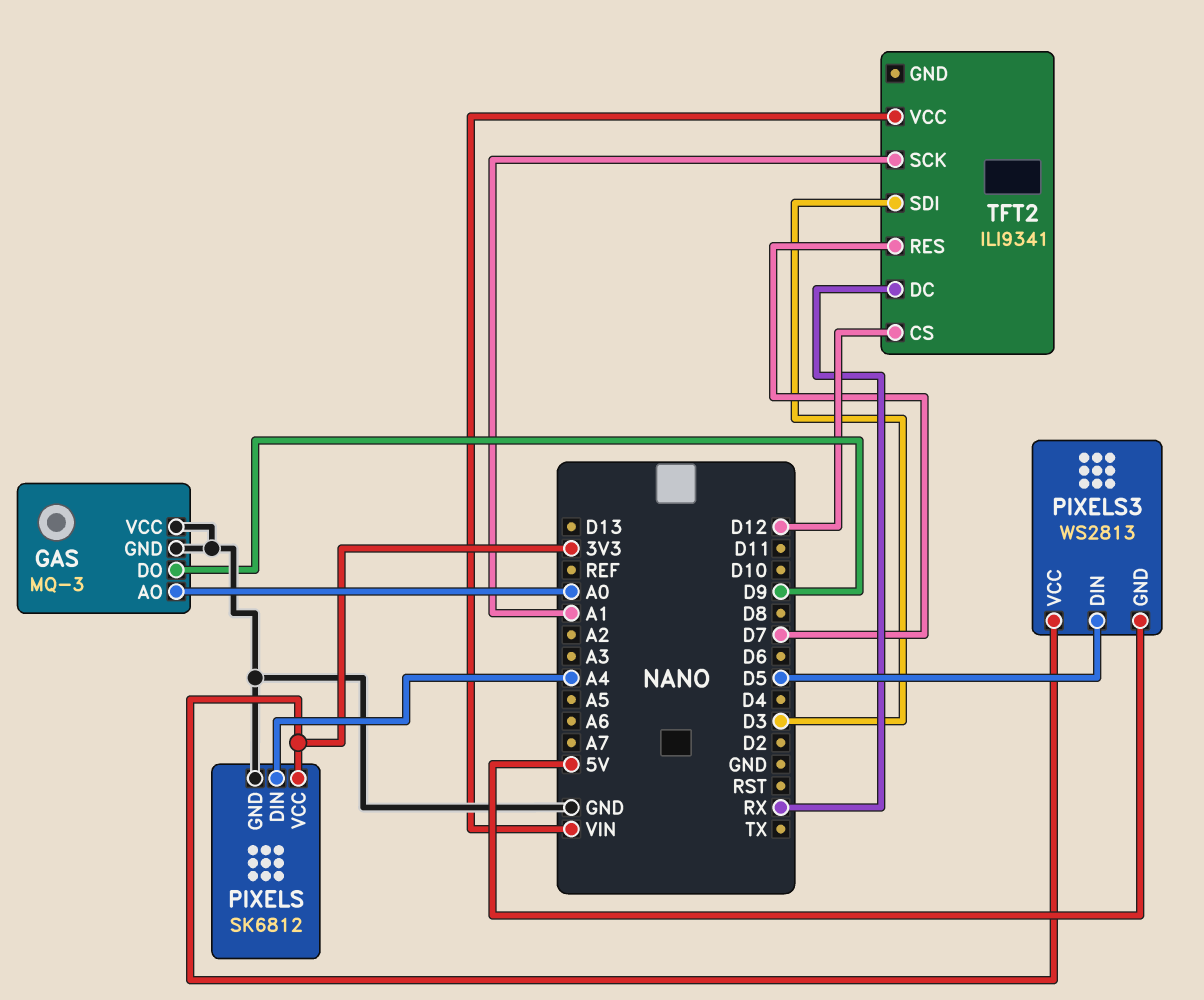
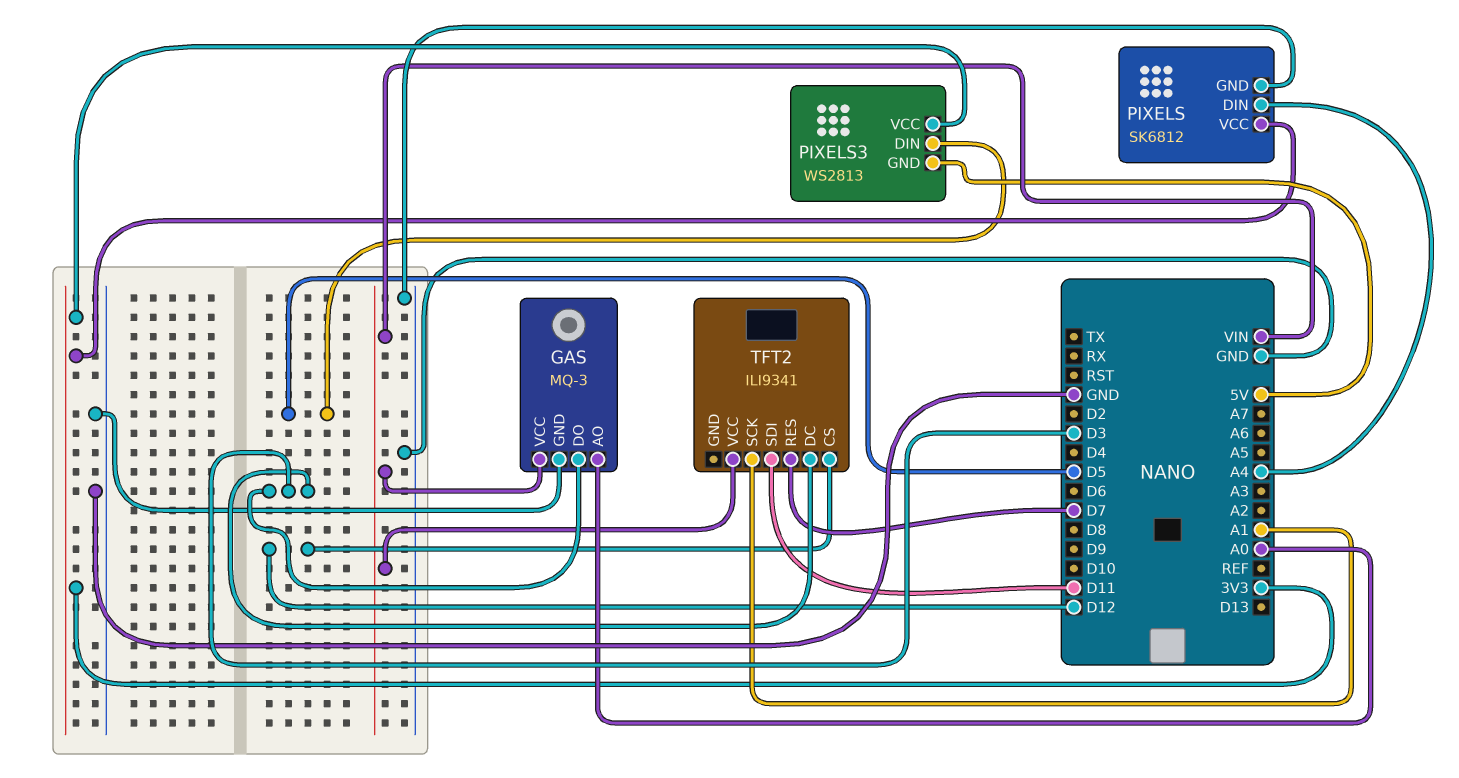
GAS pin DO: D9 -> D3
GAS pin VCC: GND -> VIN
TFT2 pin DC: RX -> D3
TFT2 pin SDI: D3 -> D11

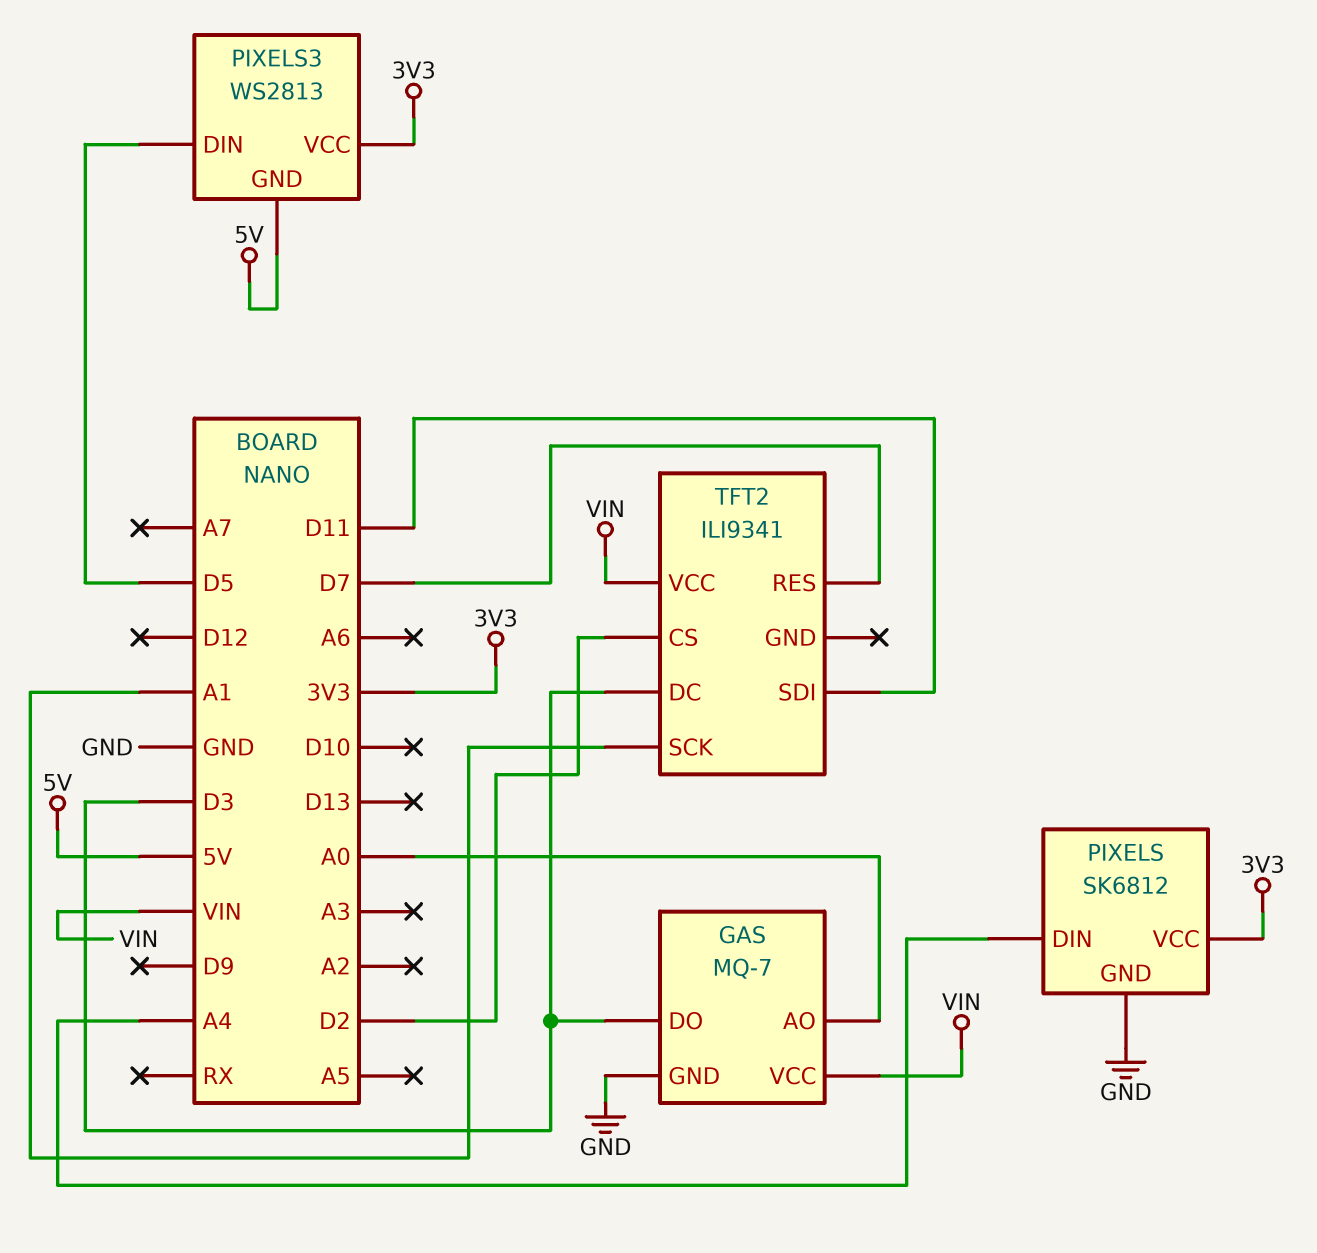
GAS: MQ-3 -> MQ-7
TFT2 pin CS: D12 -> D2

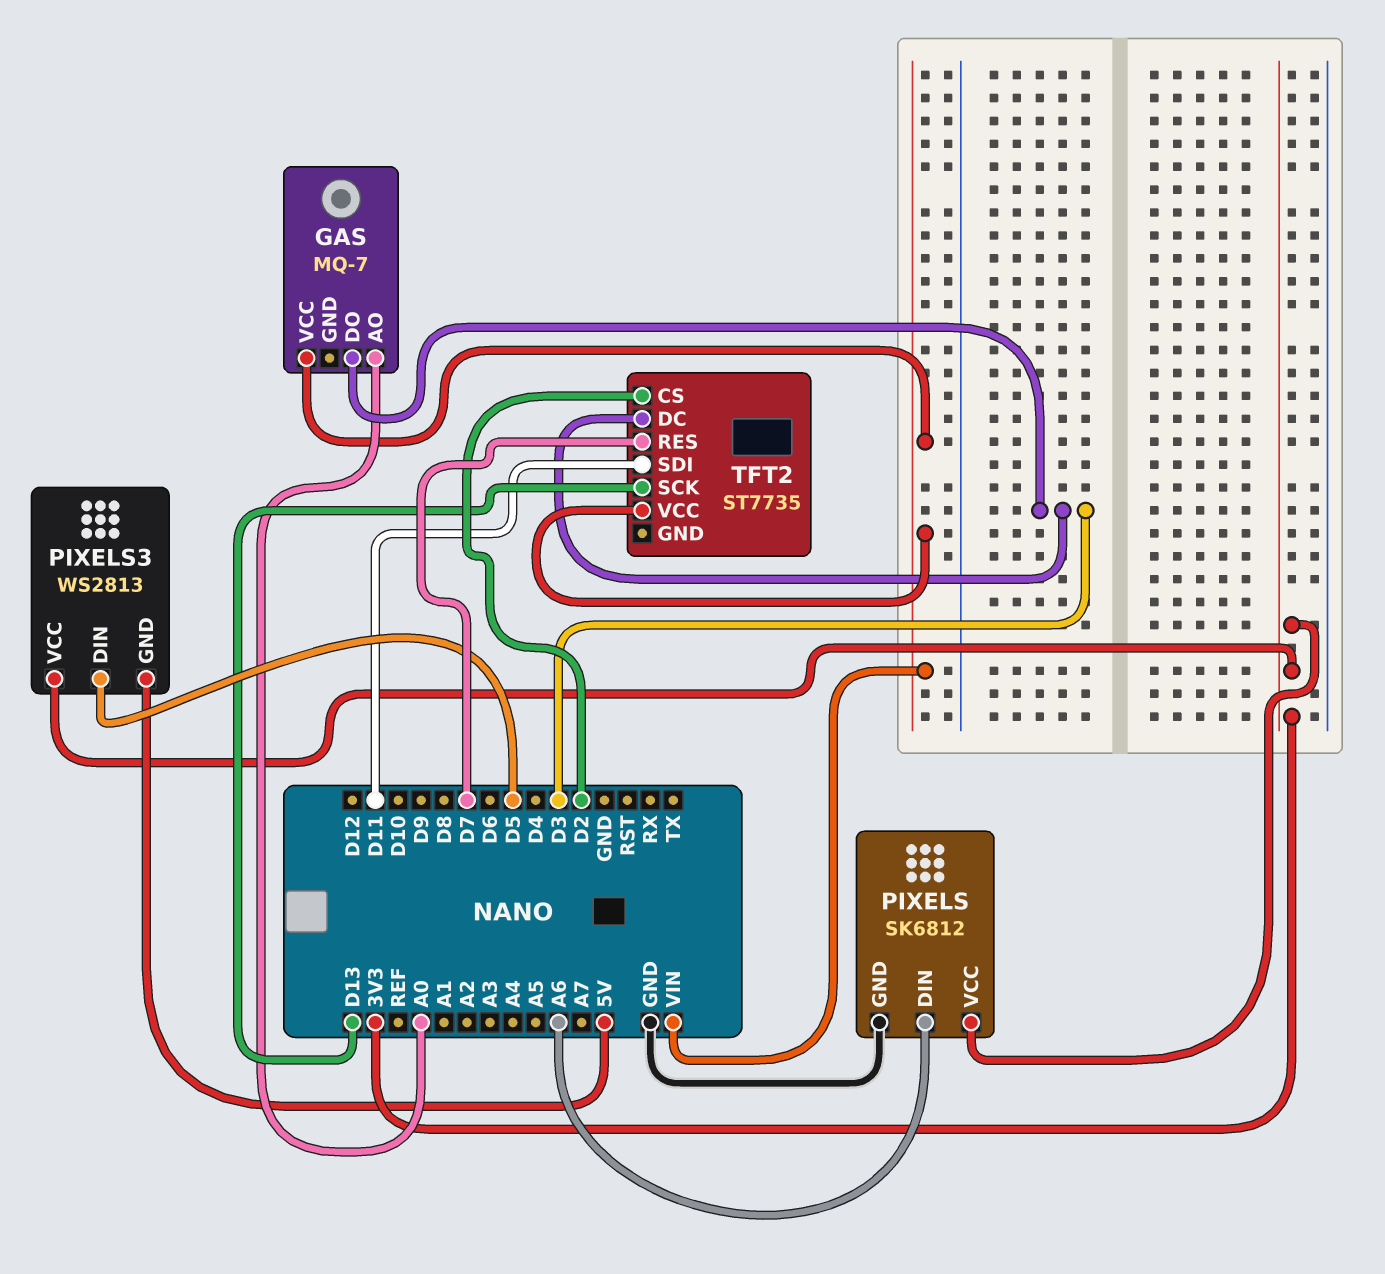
GAS pin GND: GND -> none
PIXELS pin DIN: A4 -> A6
TFT2: ILI9341 -> ST7735
TFT2 pin SCK: A1 -> D13

